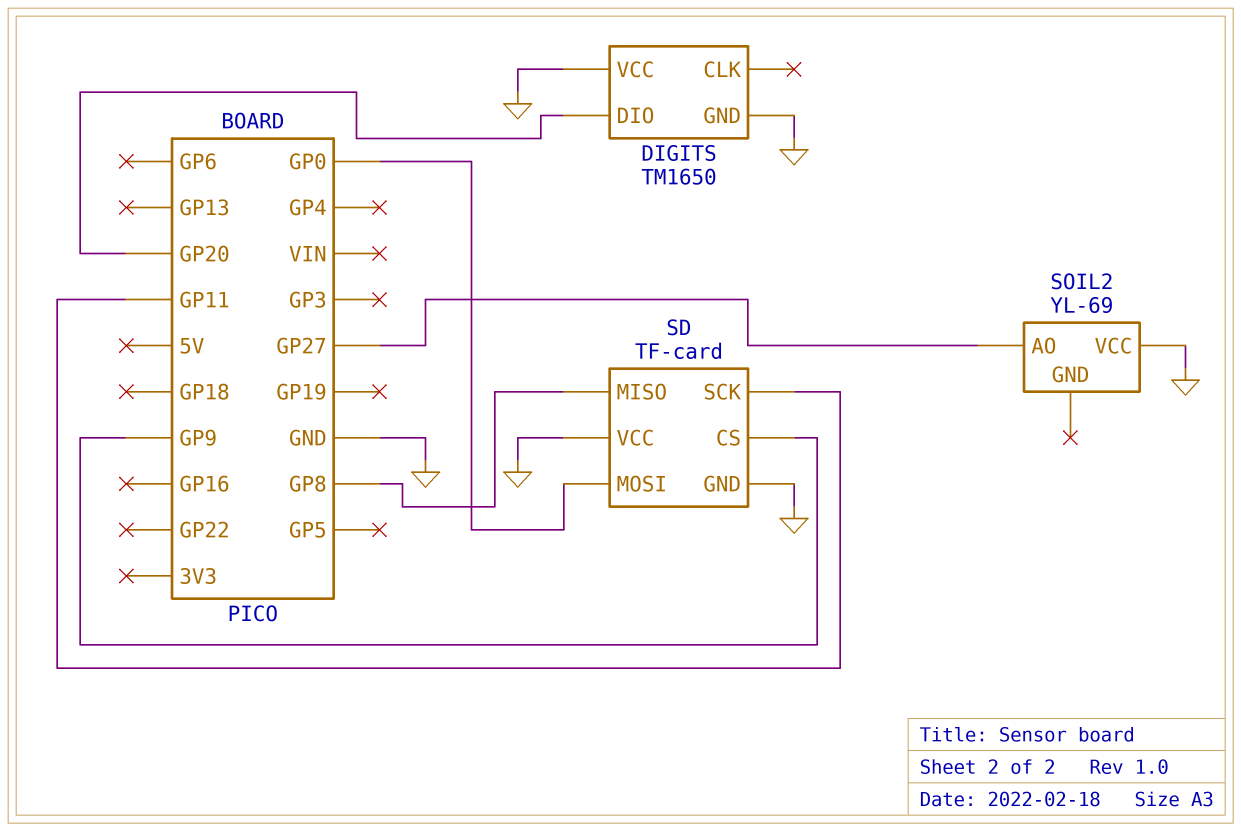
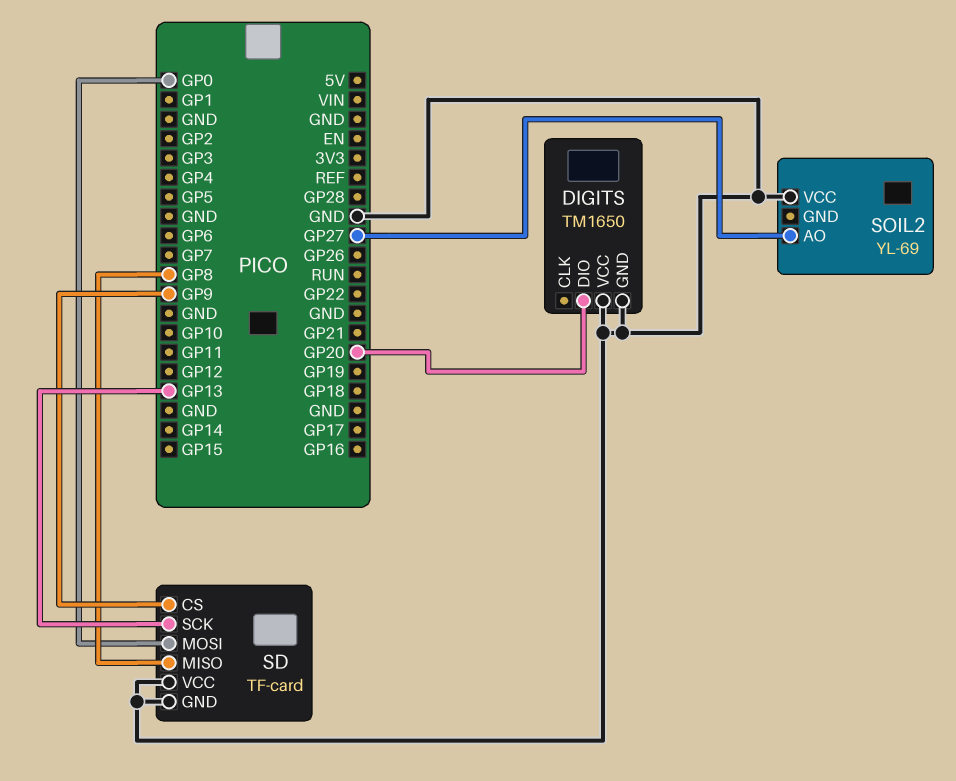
SD pin SCK: GP11 -> GP13

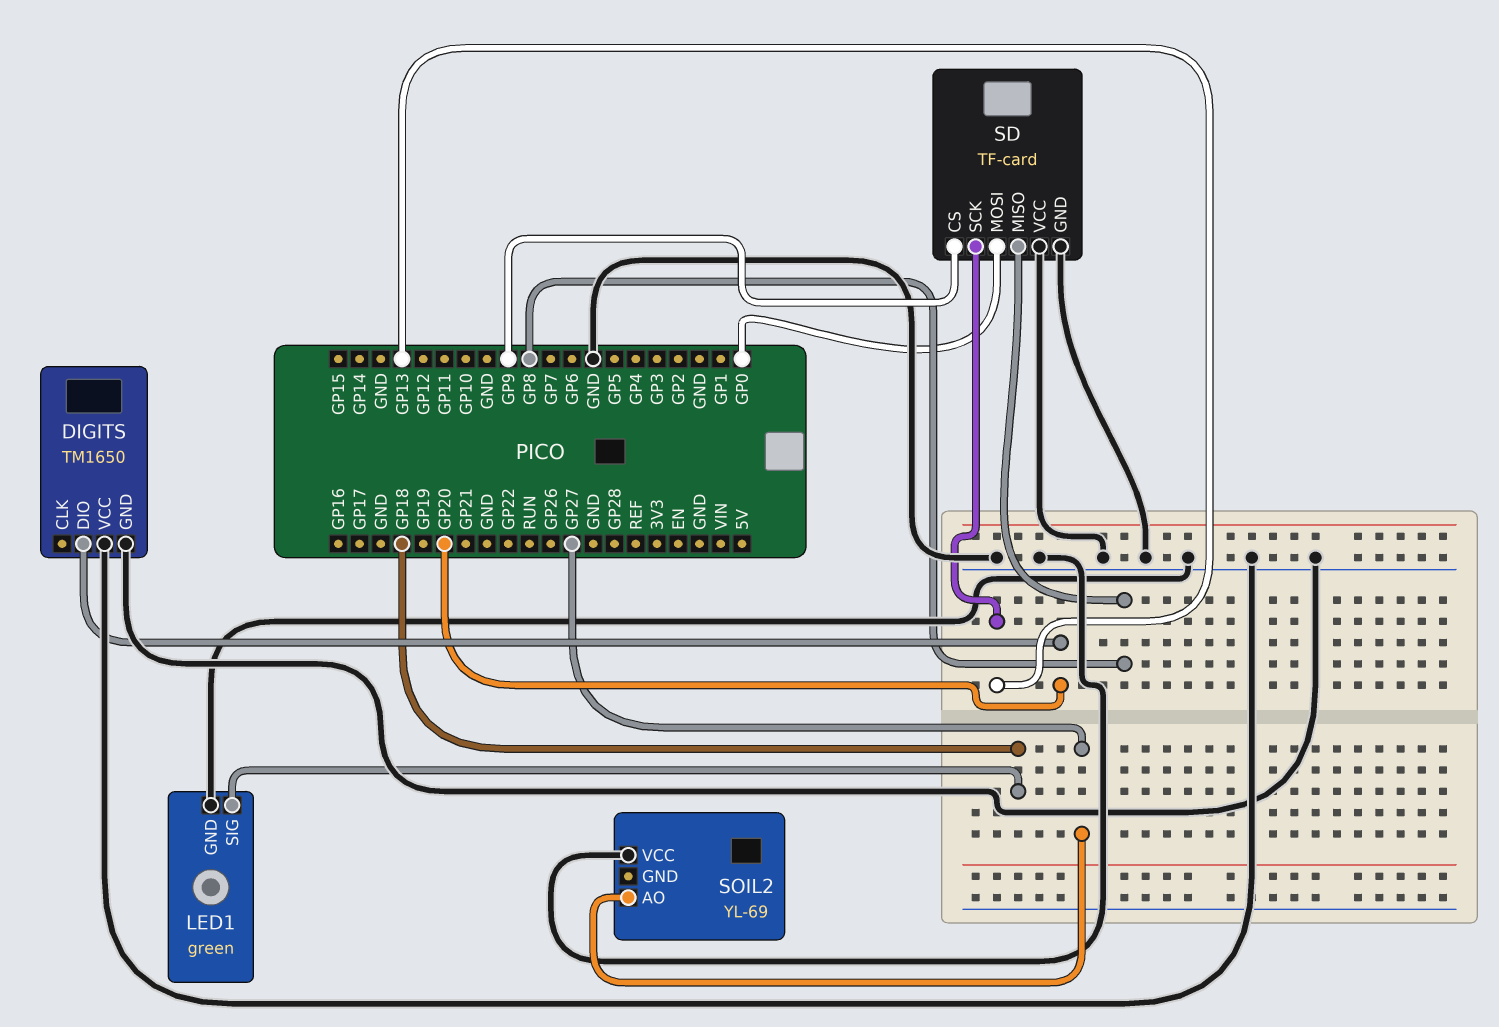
LED1: none -> green
LED1 pin GND: none -> GND
LED1 pin SIG: none -> GP18

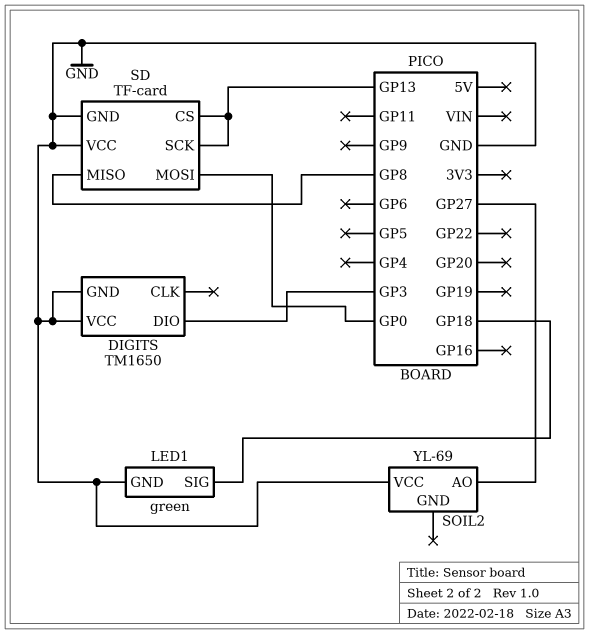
DIGITS pin DIO: GP20 -> GP3
SD pin CS: GP9 -> GP13

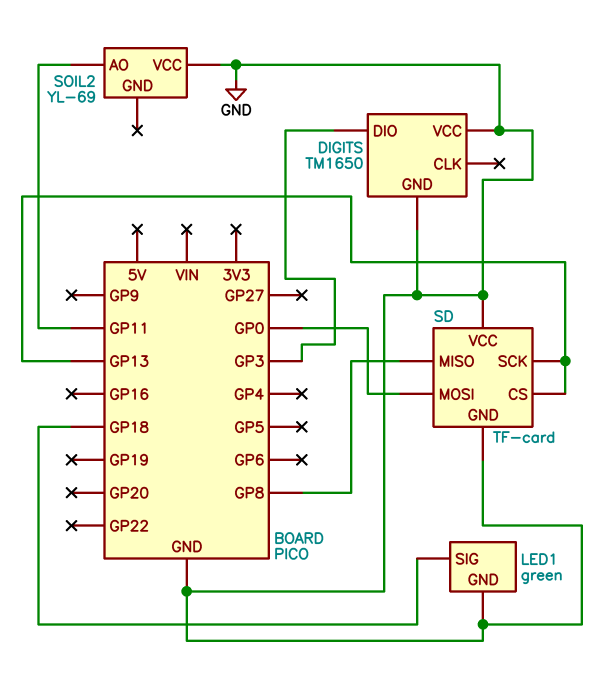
SOIL2 pin AO: GP27 -> GP11

